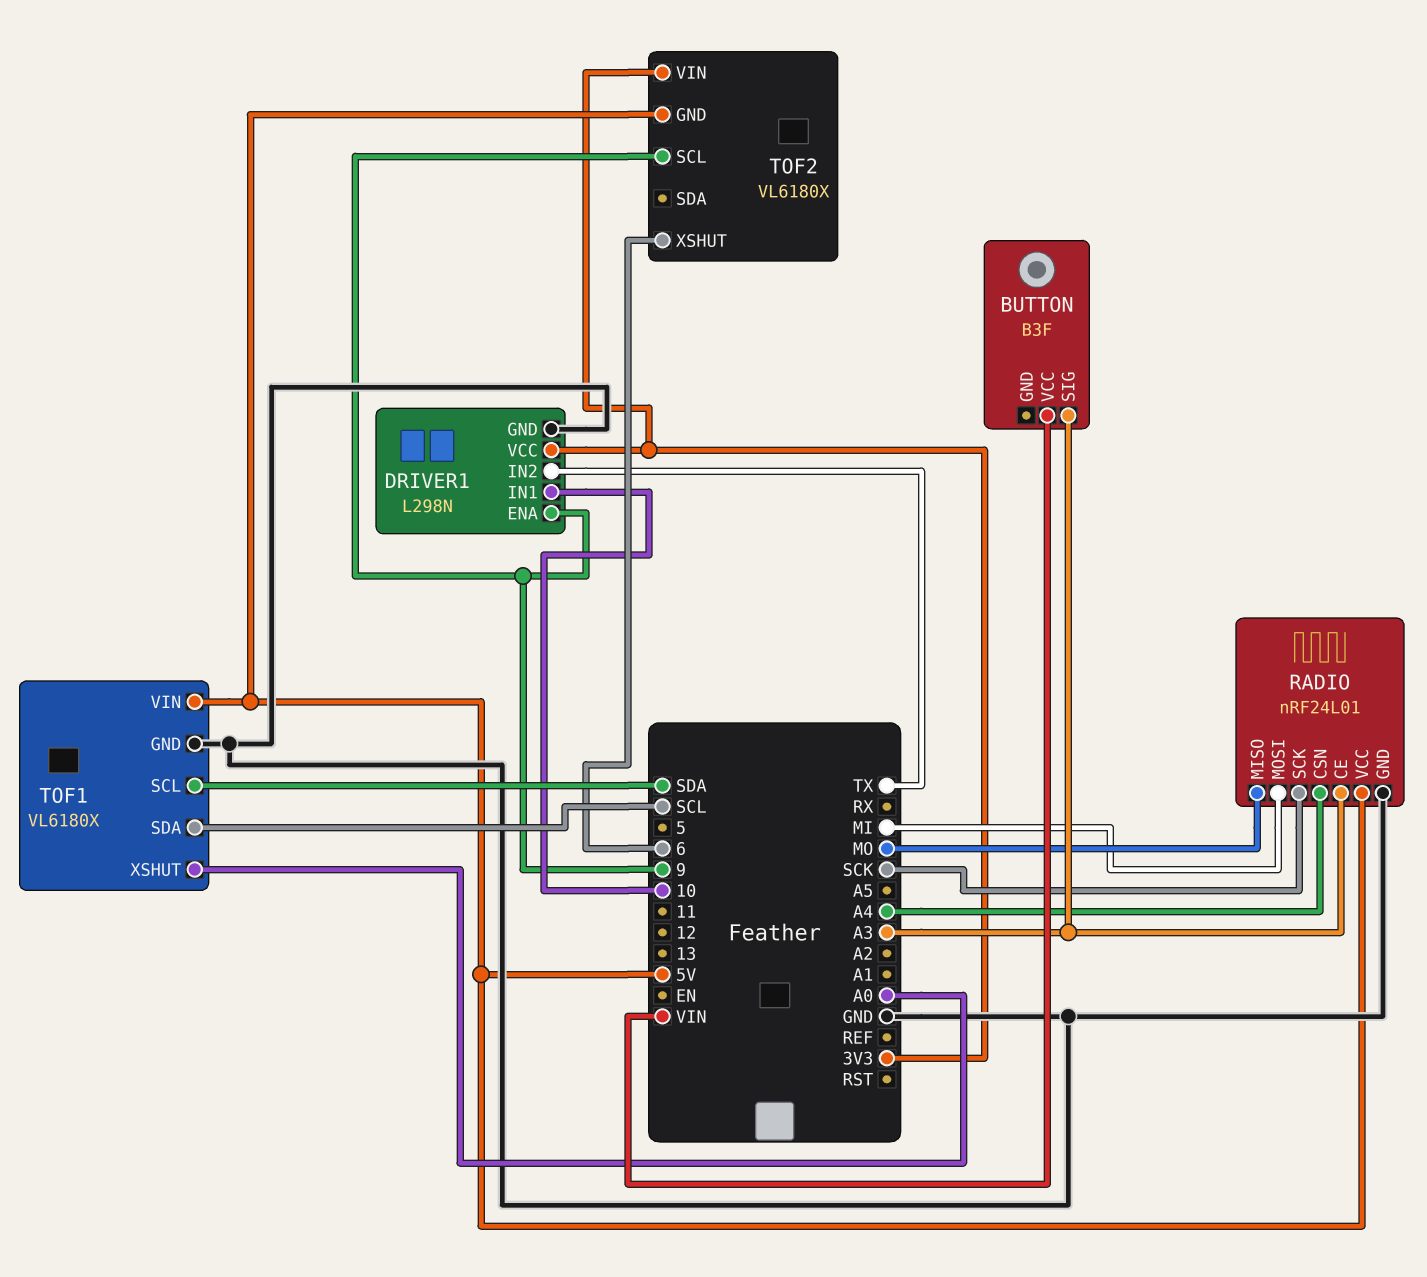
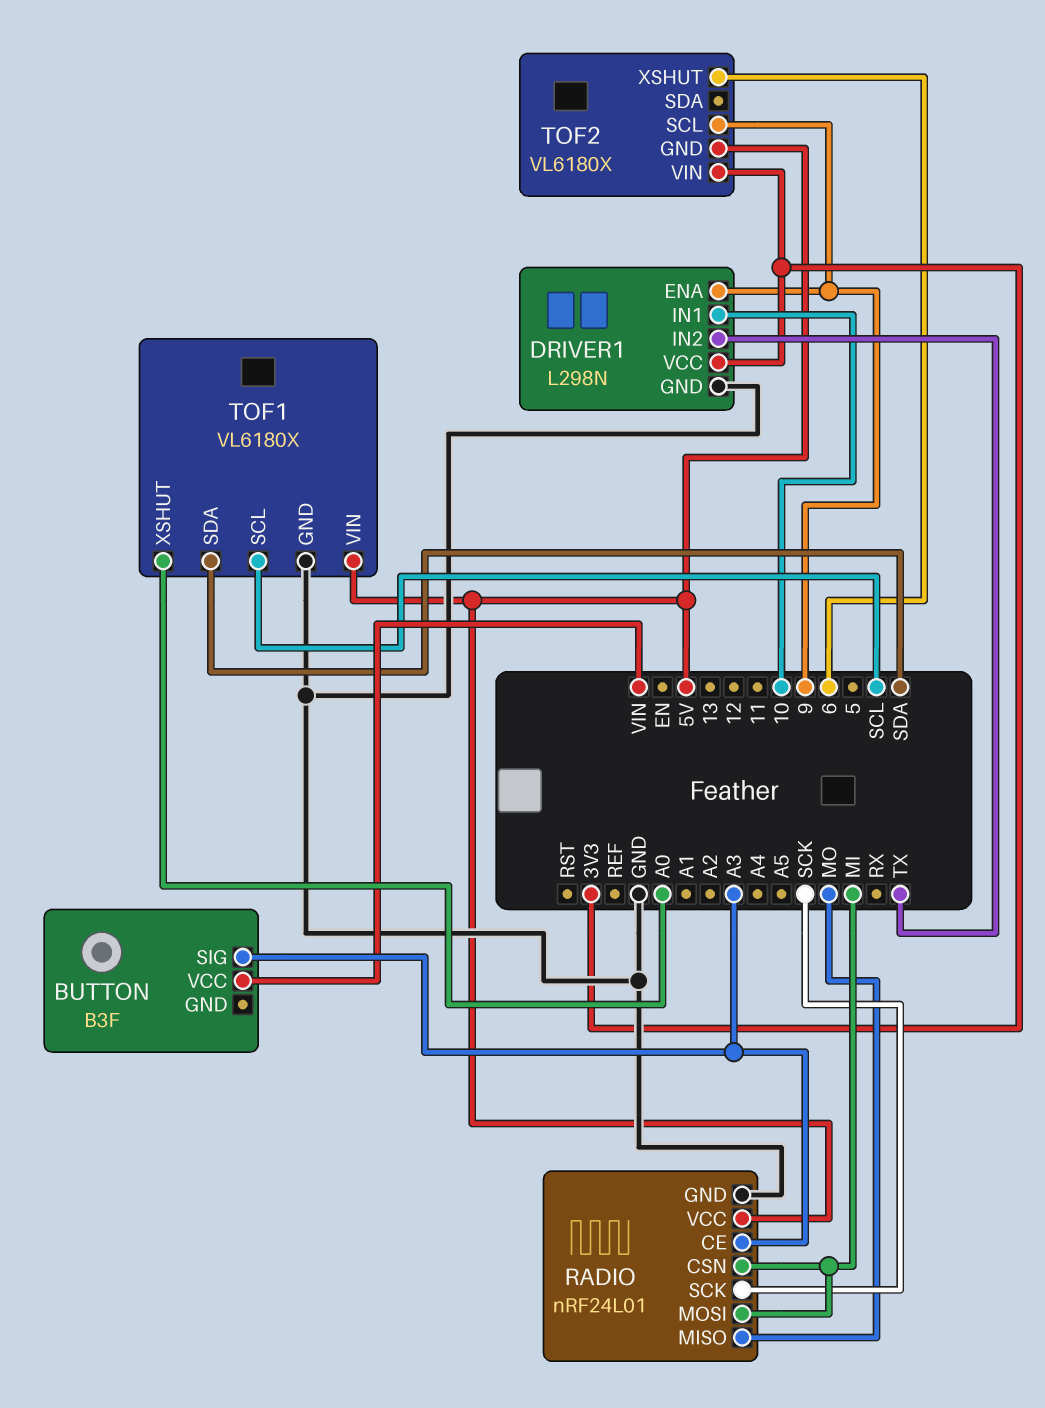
RADIO pin CSN: A4 -> MI
TOF1 pin SCL: SDA -> SCL
TOF1 pin SDA: SCL -> SDA

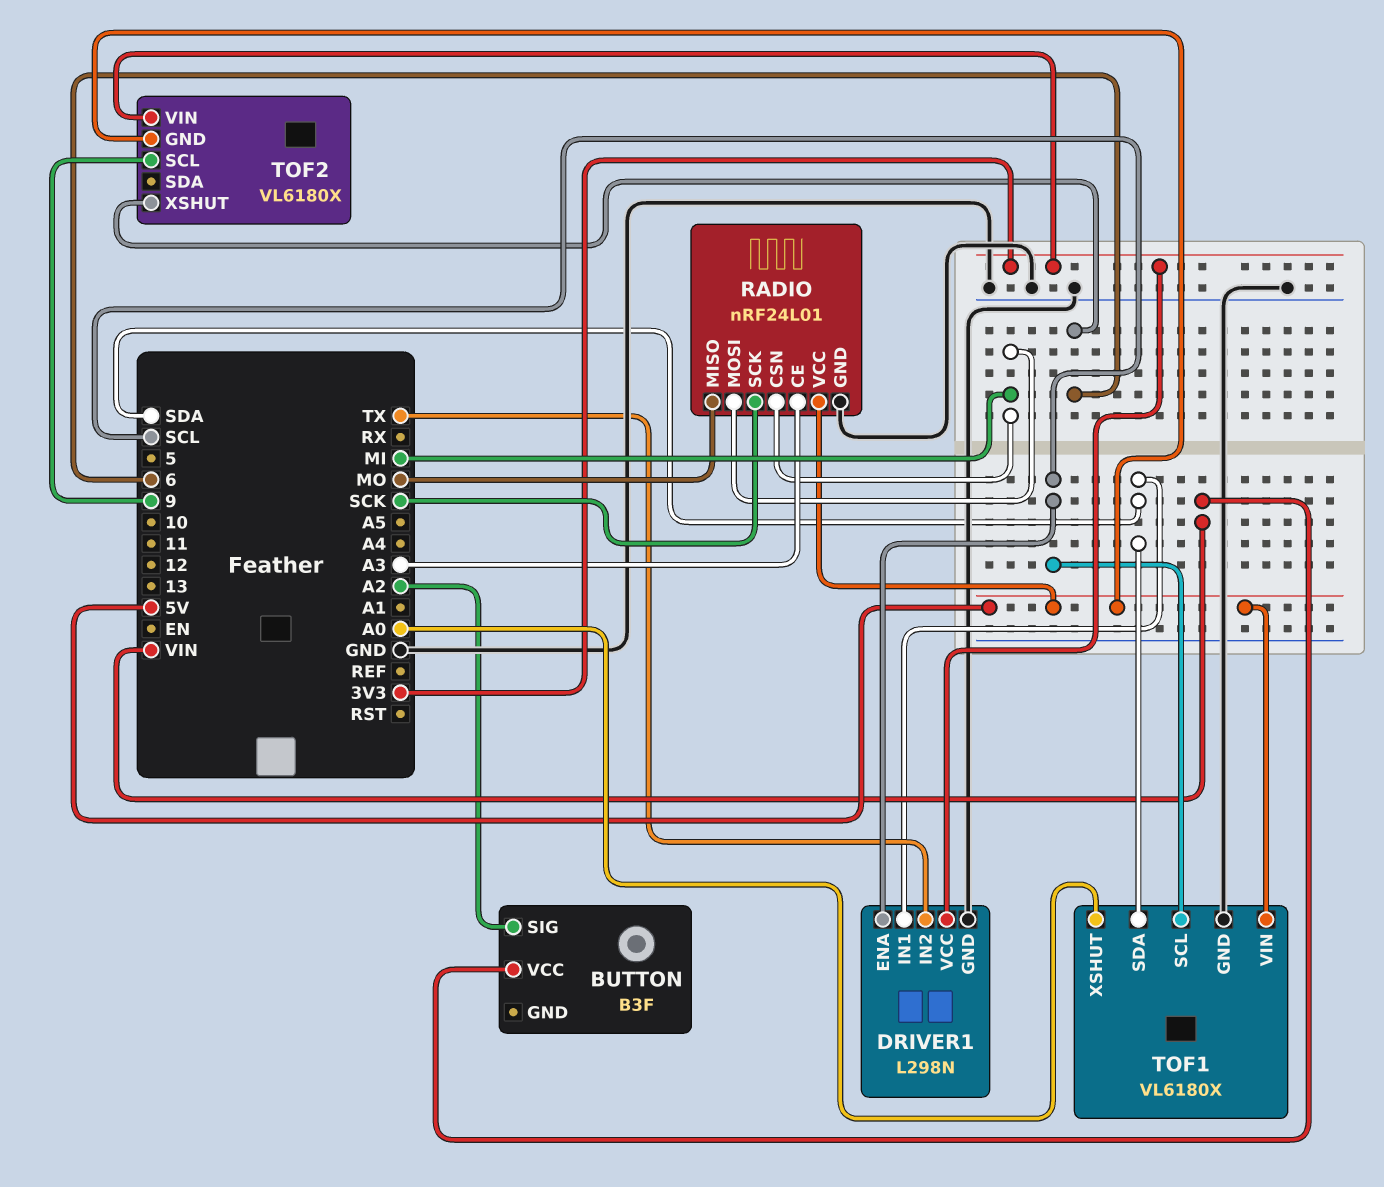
BUTTON pin SIG: A3 -> A2
DRIVER1 pin ENA: 9 -> SCL
DRIVER1 pin IN1: 10 -> SDA

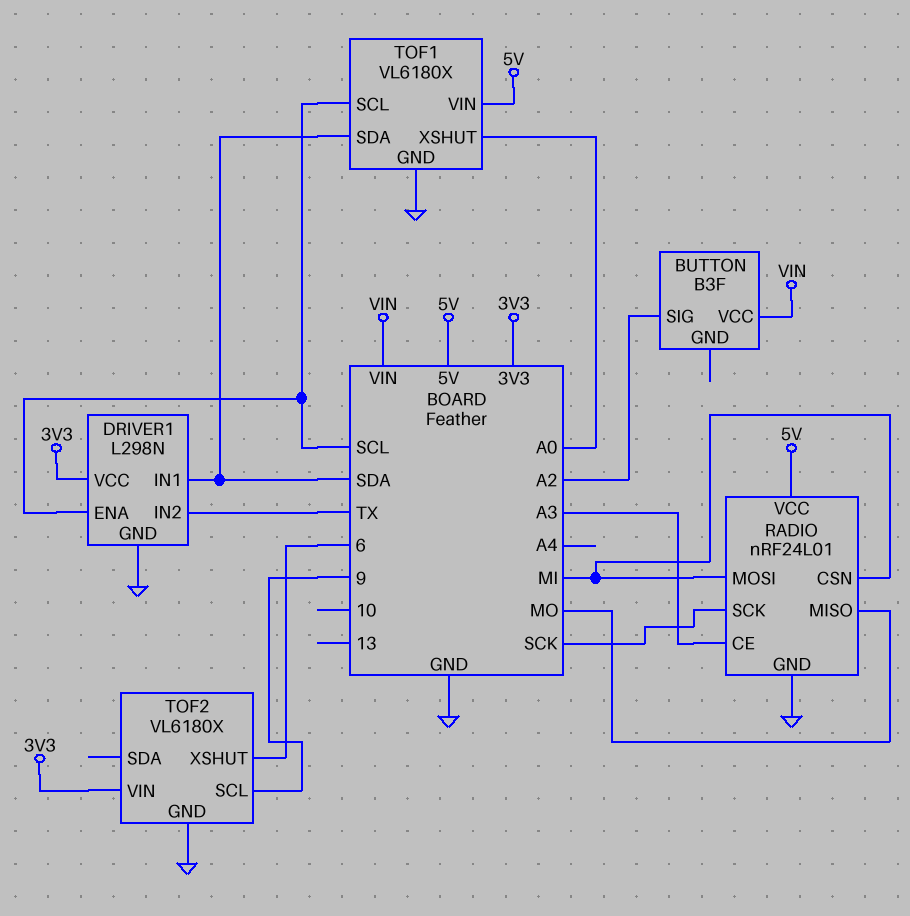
TOF2 pin GND: 5V -> GND

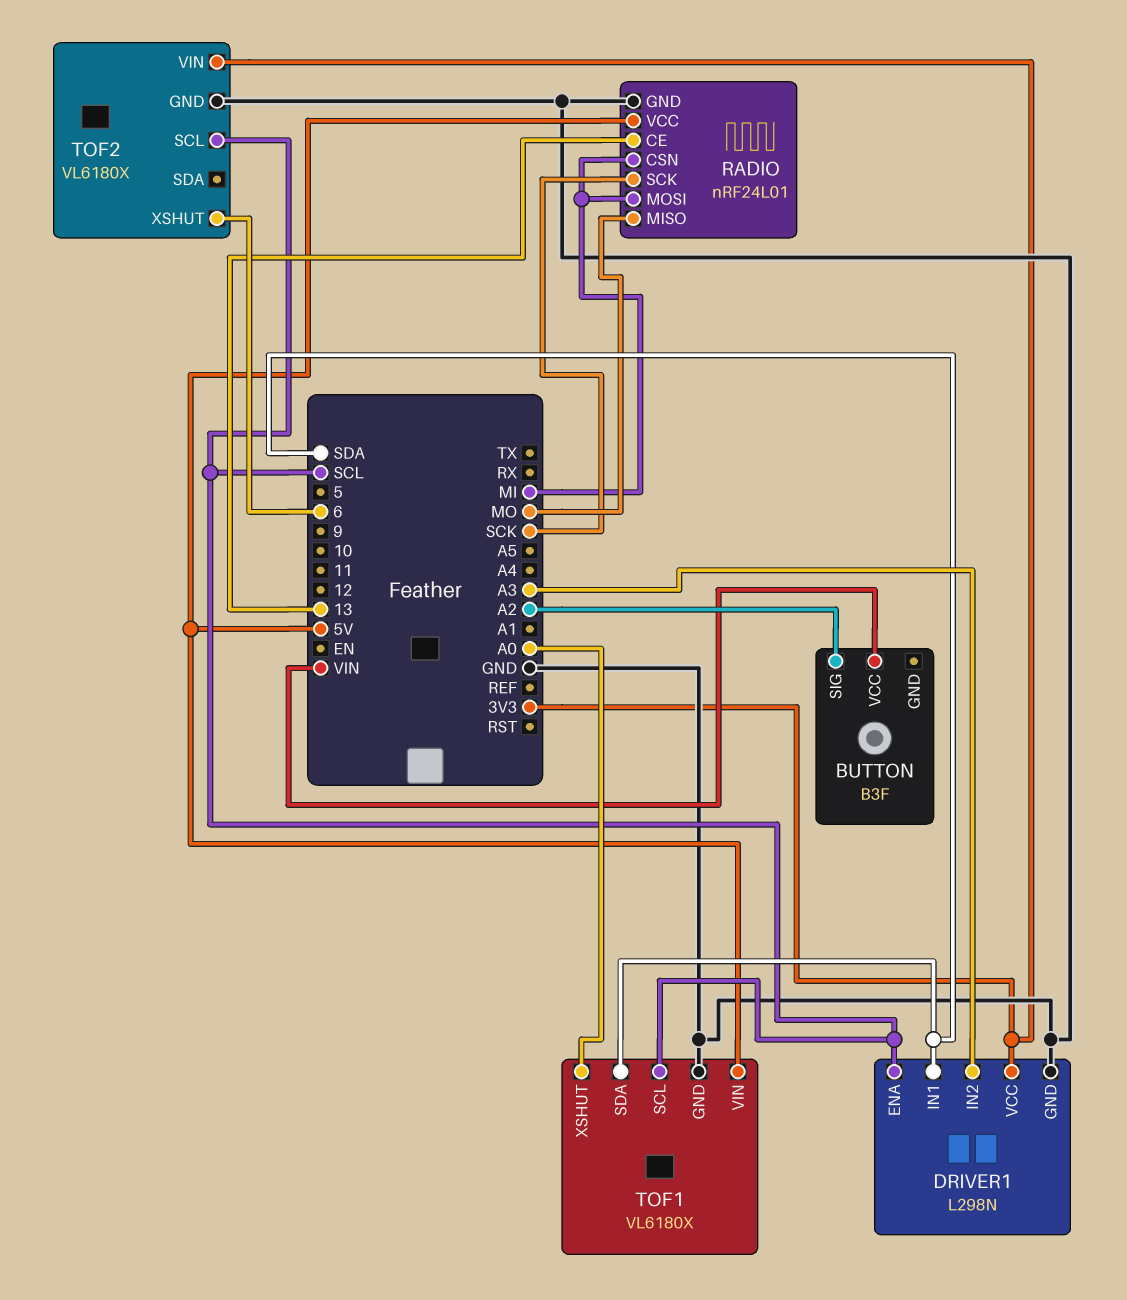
DRIVER1 pin IN2: TX -> A3
RADIO pin CE: A3 -> 13
TOF2 pin SCL: 9 -> SCL

